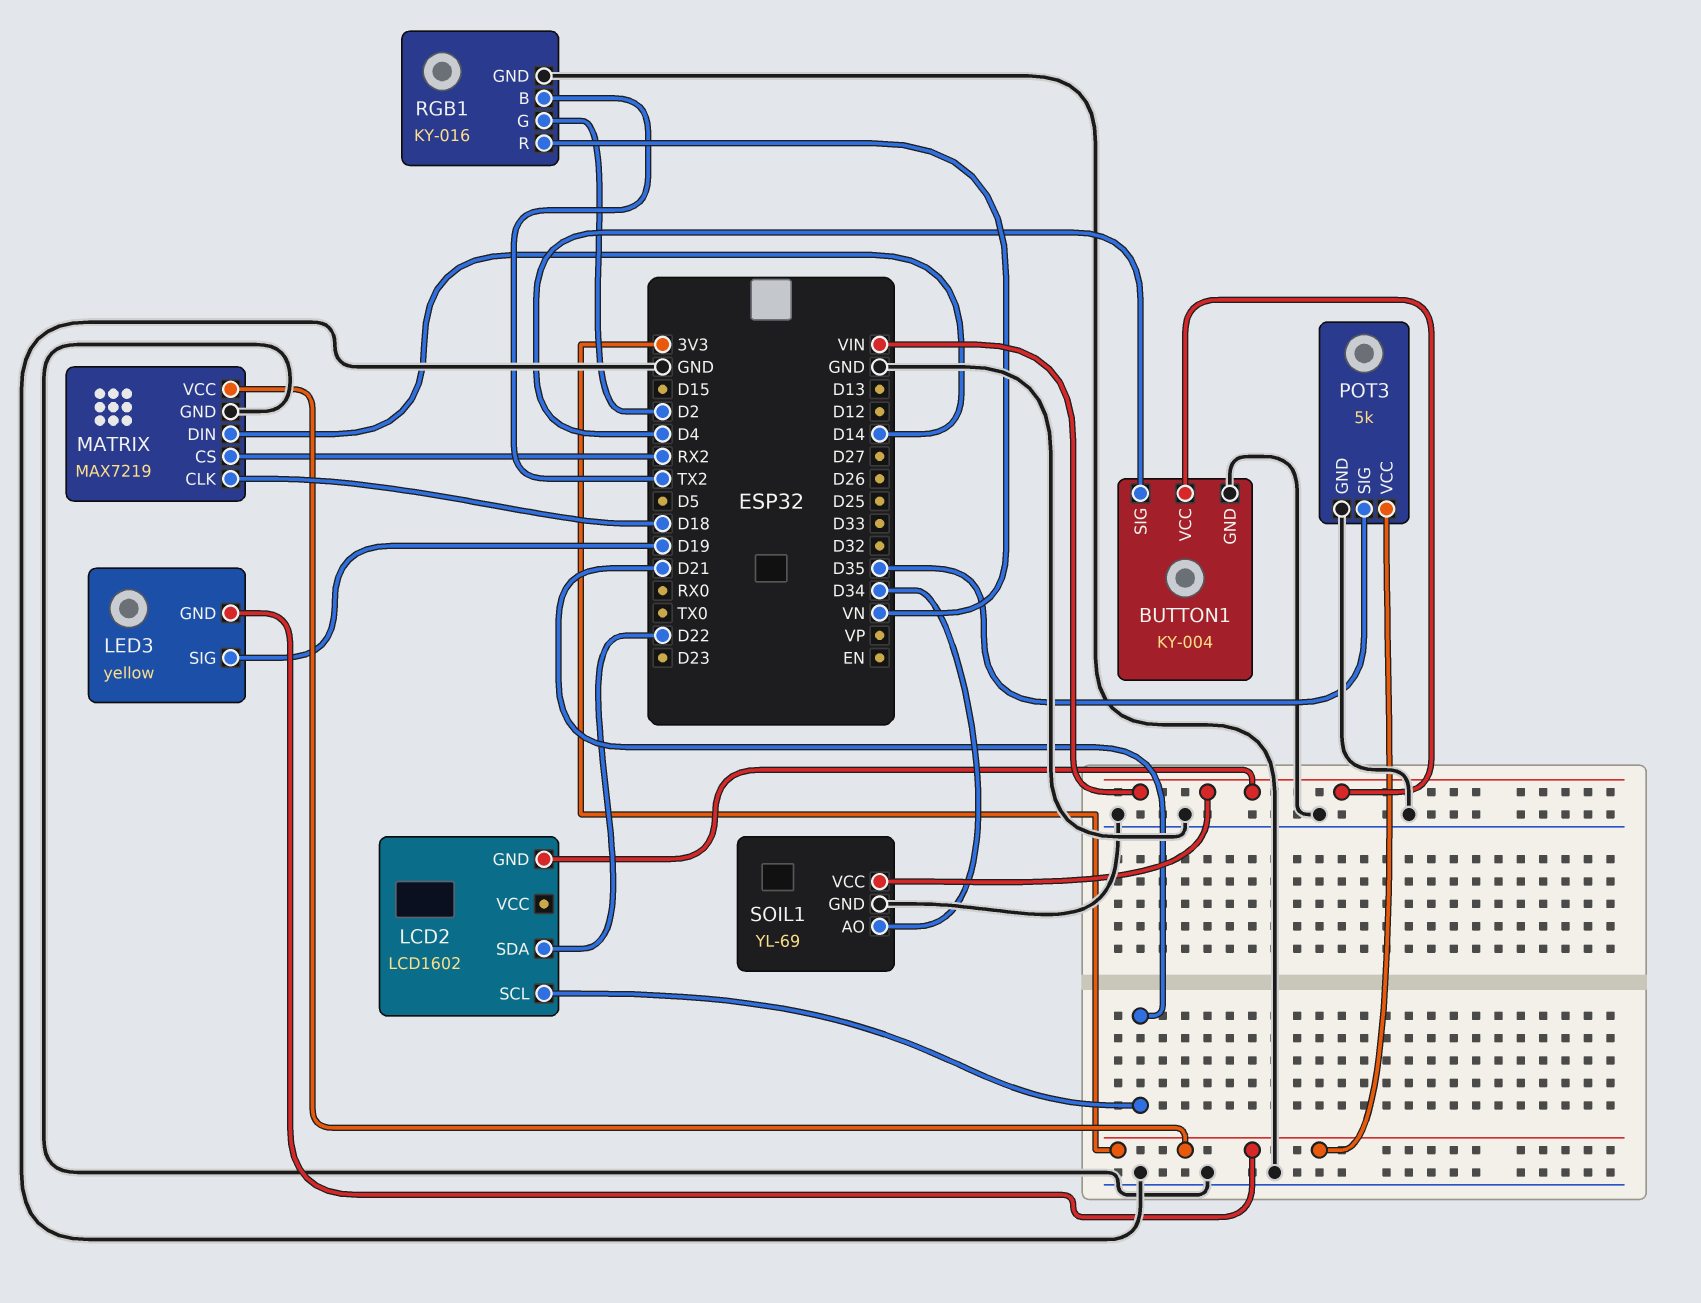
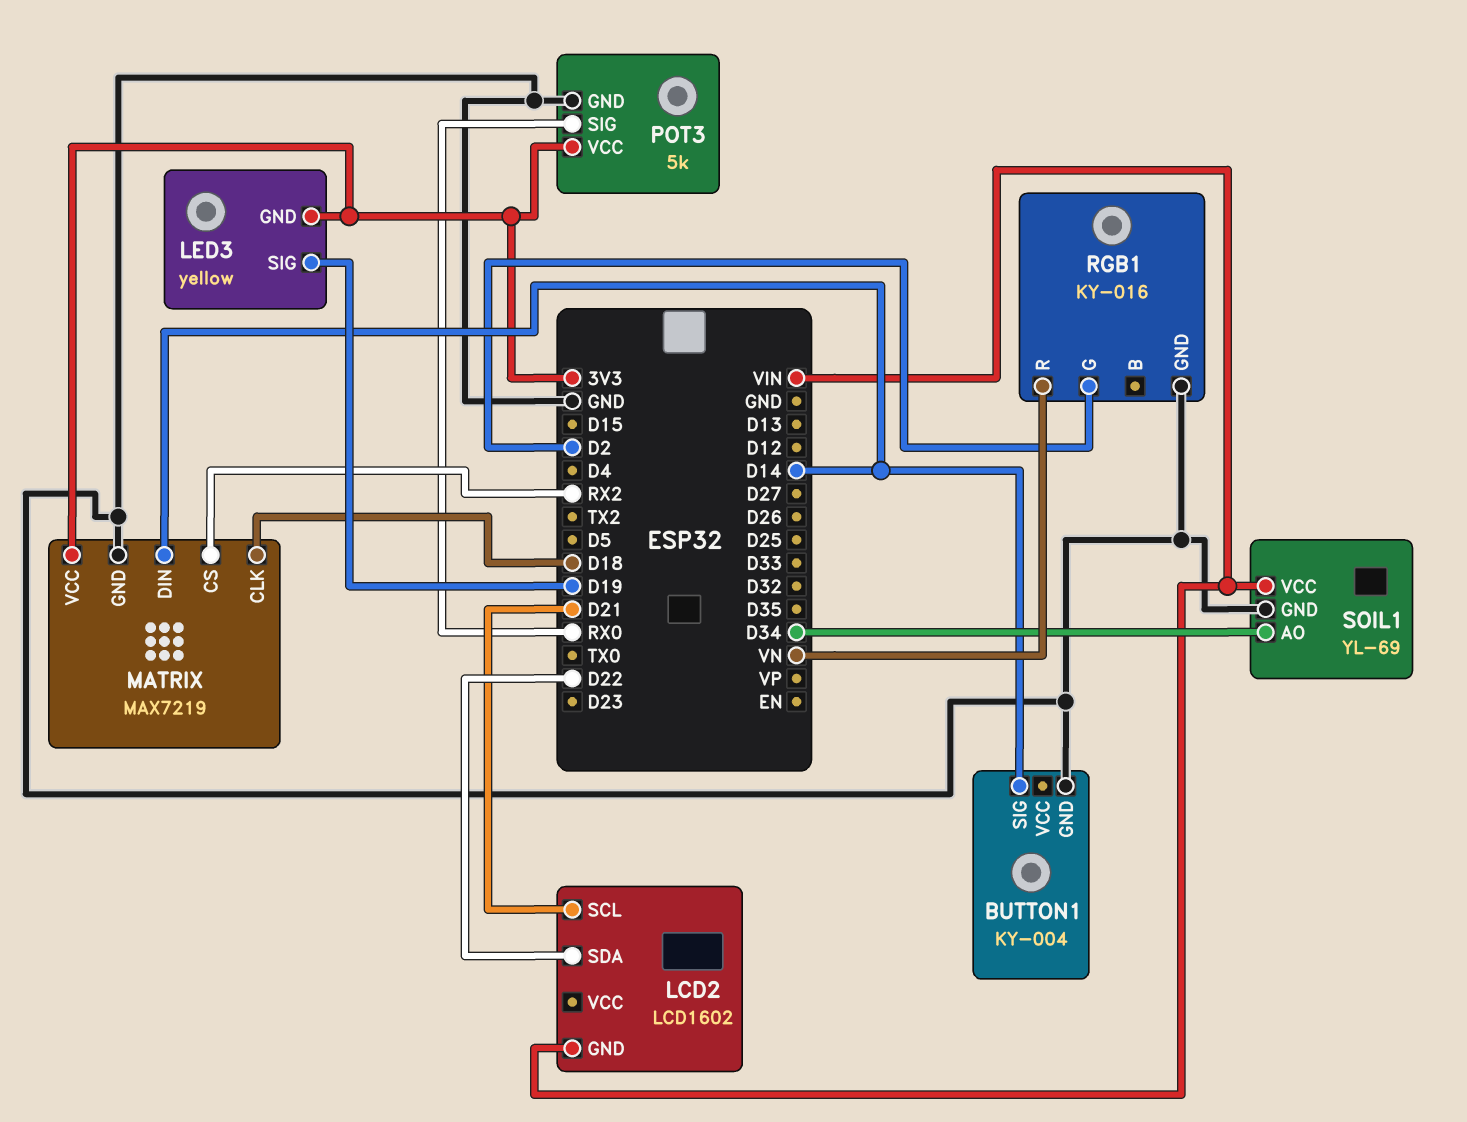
BUTTON1 pin SIG: D4 -> D14
BUTTON1 pin VCC: VIN -> none
POT3 pin SIG: D35 -> RX0
RGB1 pin B: TX2 -> none

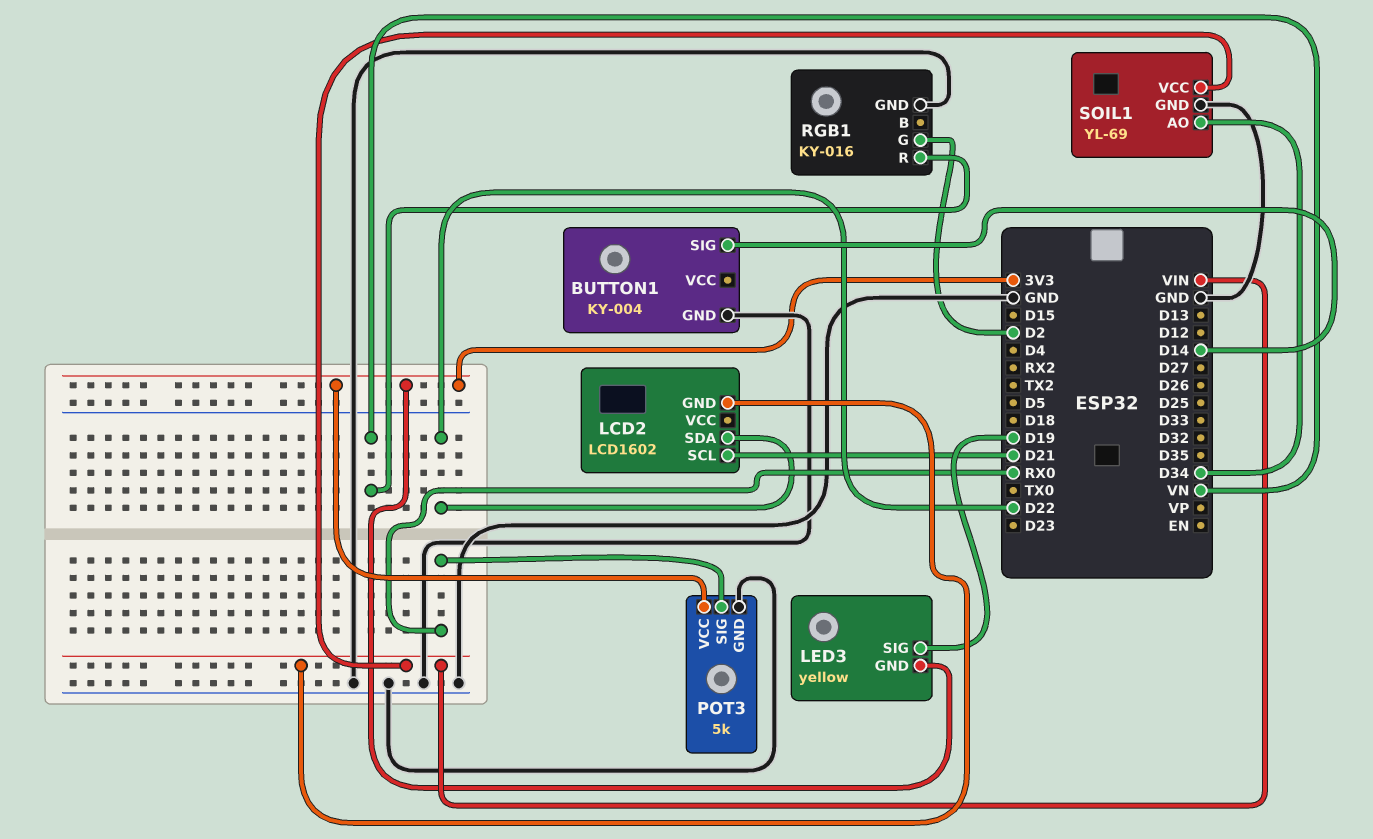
MATRIX: MAX7219 -> none
MATRIX pin CLK: D18 -> none
MATRIX pin CS: RX2 -> none
MATRIX pin DIN: D14 -> none
MATRIX pin GND: GND -> none
MATRIX pin VCC: 3V3 -> none

